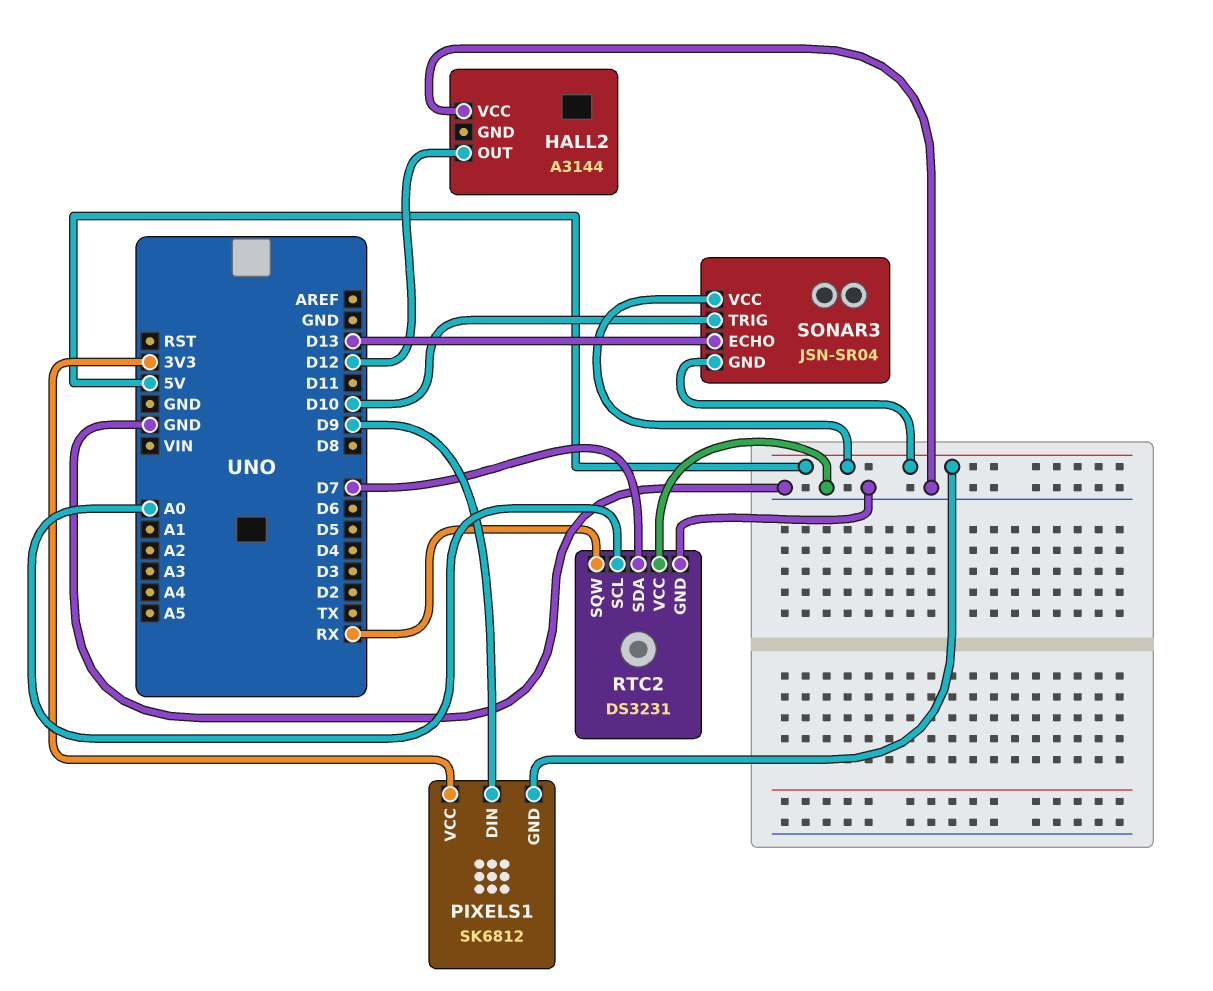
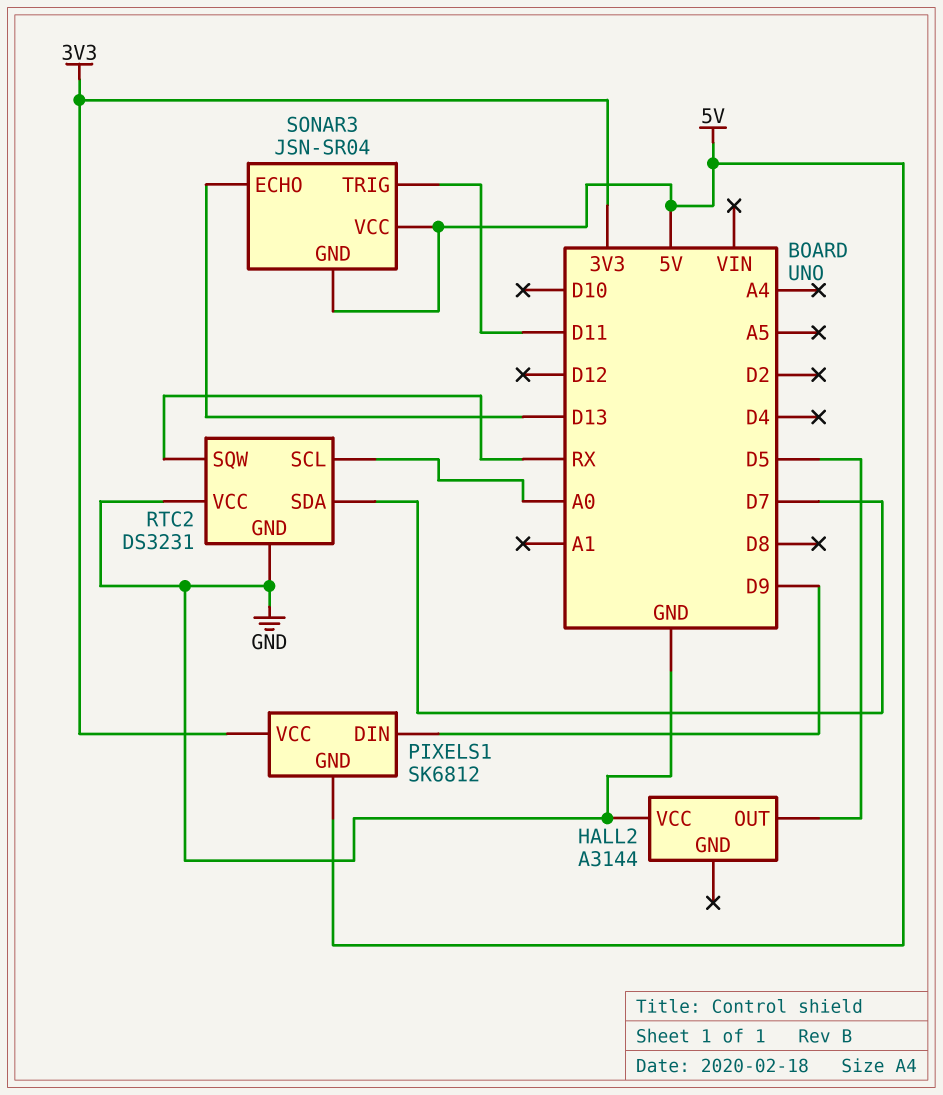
HALL2 pin OUT: D12 -> D5
SONAR3 pin TRIG: D10 -> D11

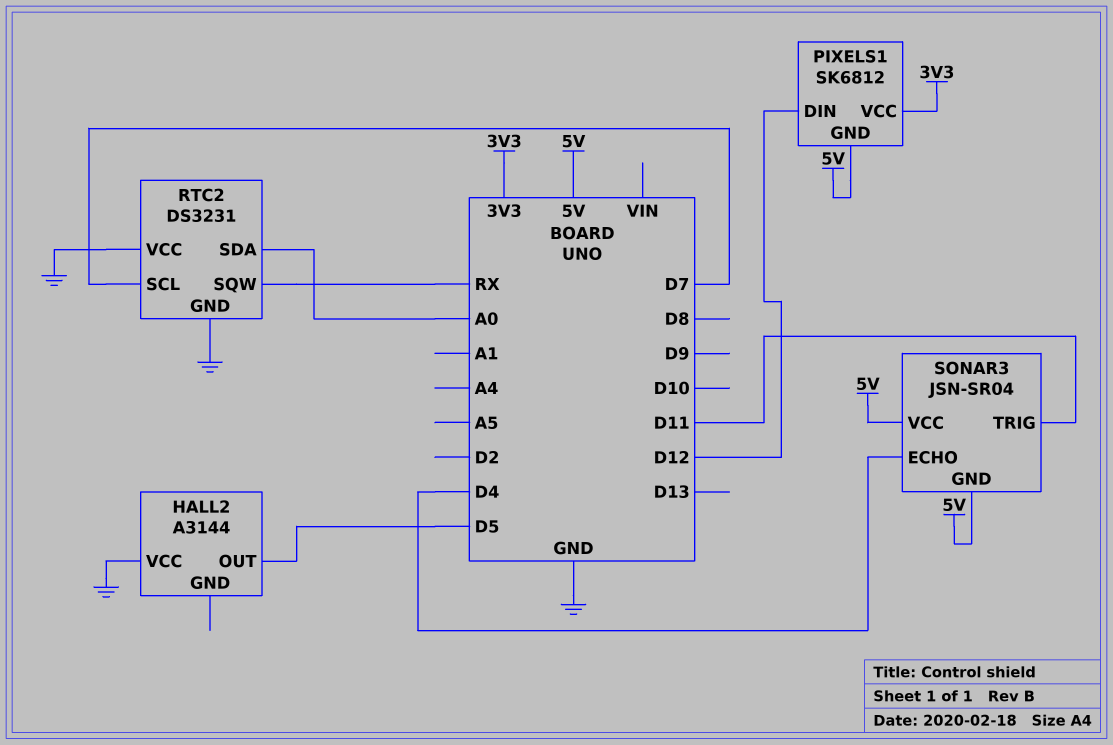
PIXELS1 pin DIN: D9 -> D12
RTC2 pin SCL: A0 -> D7
RTC2 pin SDA: D7 -> A0
SONAR3 pin ECHO: D13 -> D4

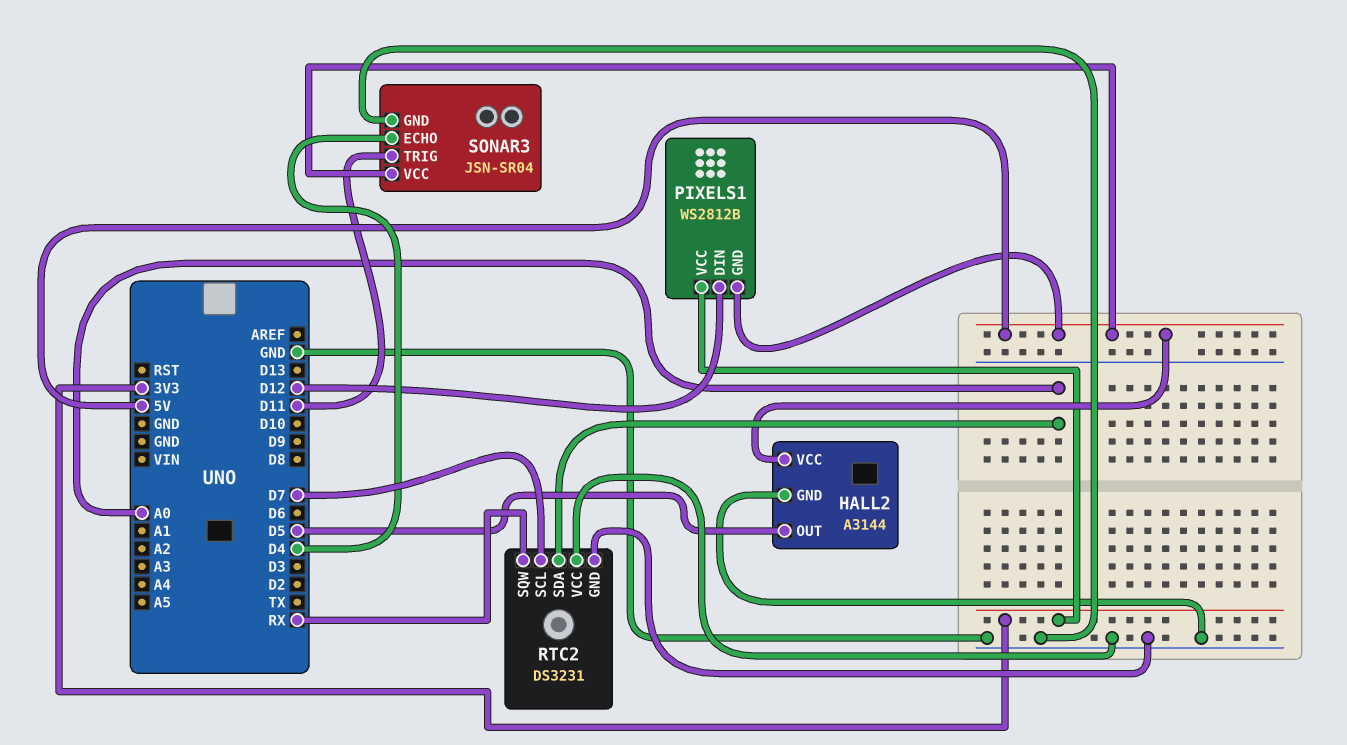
HALL2 pin GND: none -> GND
HALL2 pin VCC: GND -> 5V
PIXELS1: SK6812 -> WS2812B
SONAR3 pin GND: 5V -> GND

